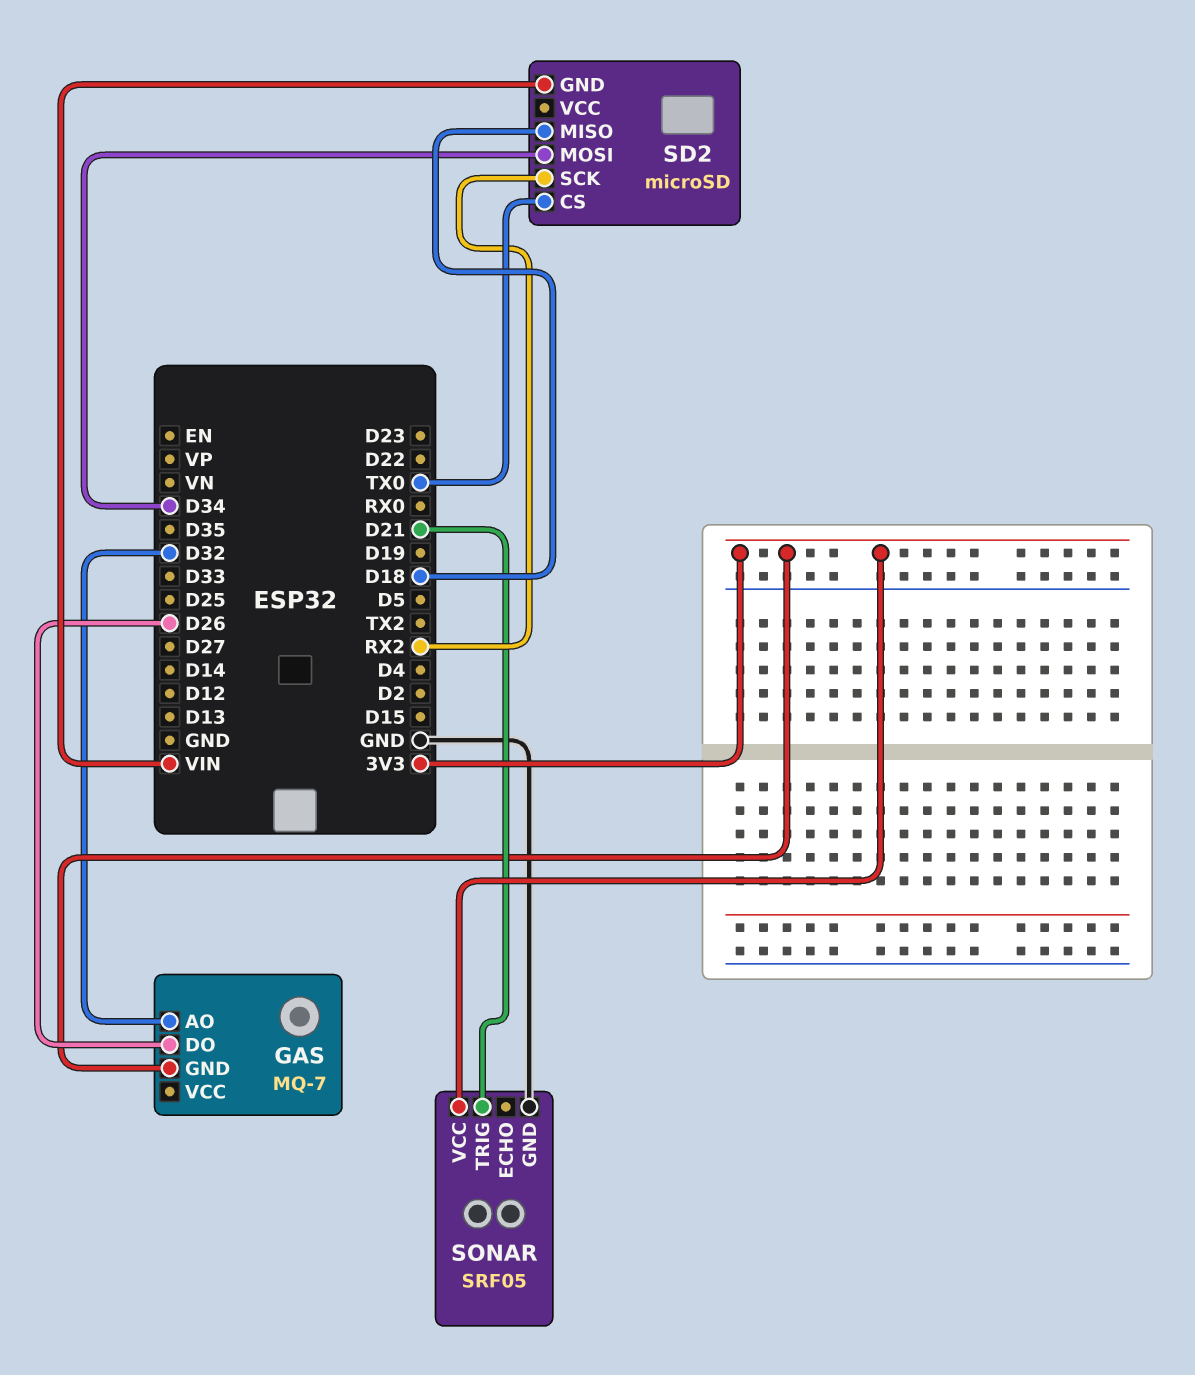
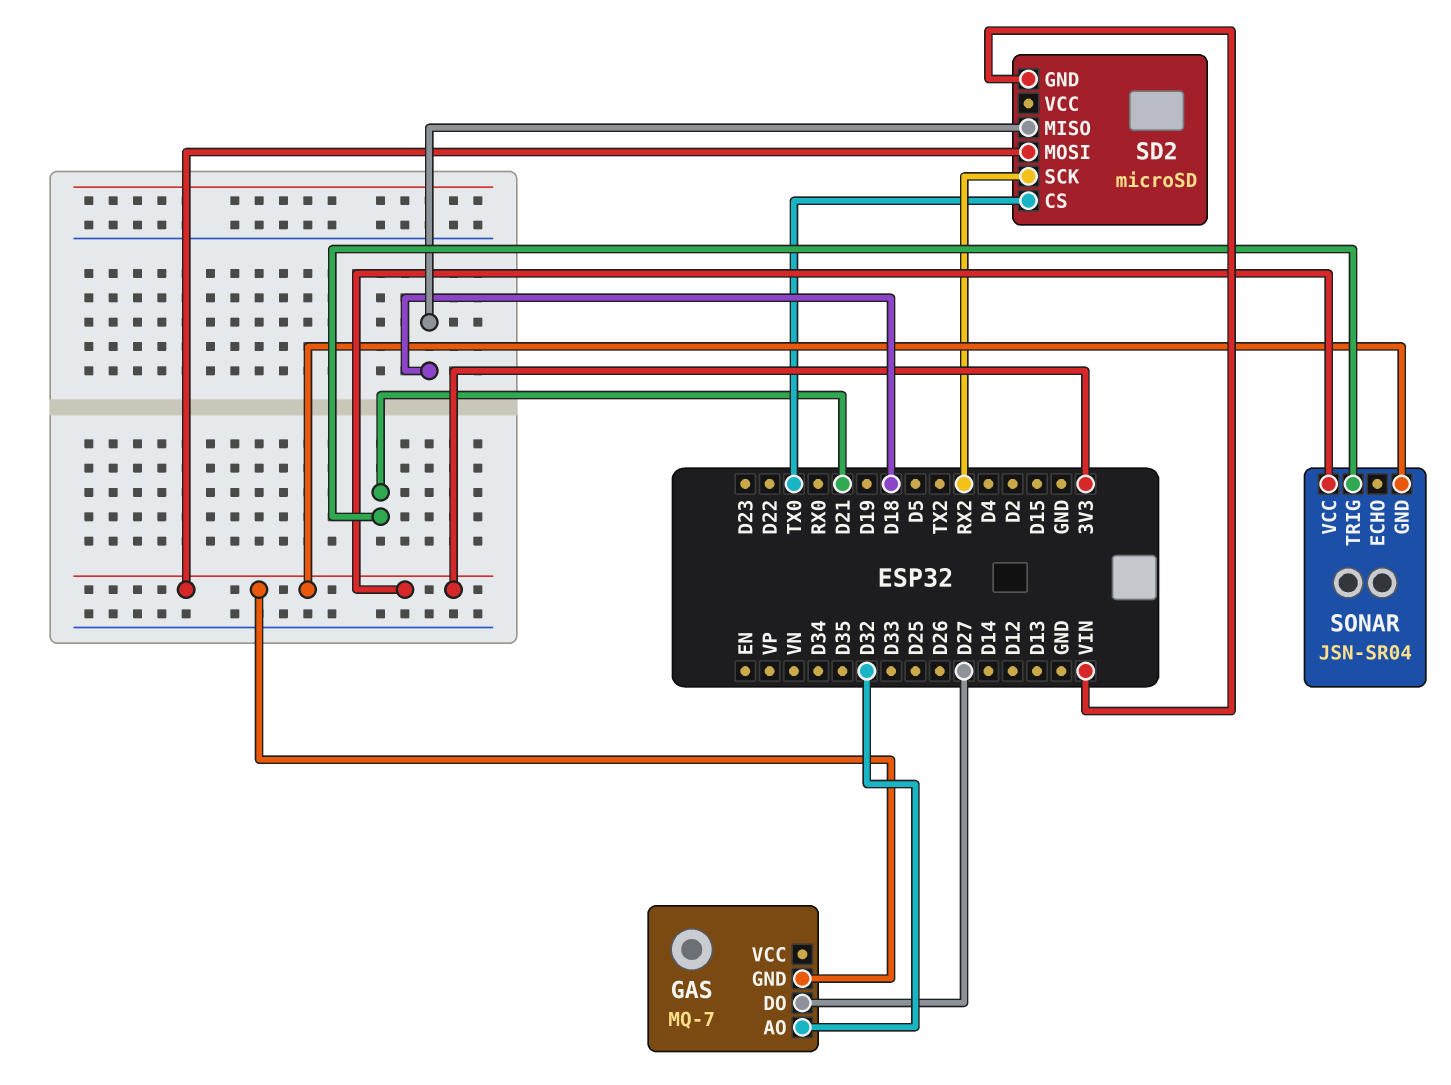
GAS pin DO: D26 -> D27
SD2 pin MOSI: D34 -> 3V3
SONAR: SRF05 -> JSN-SR04
SONAR pin GND: GND -> 3V3

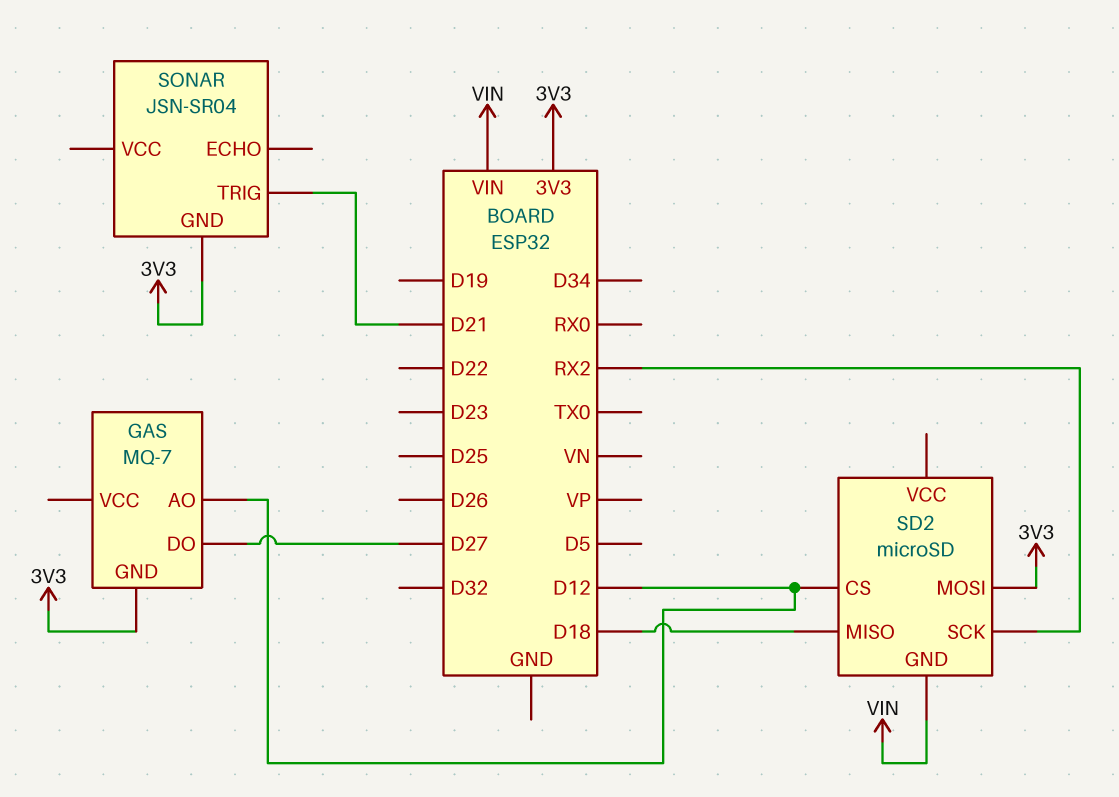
GAS pin AO: D32 -> D12
SD2 pin CS: TX0 -> D12
SONAR pin VCC: 3V3 -> none

